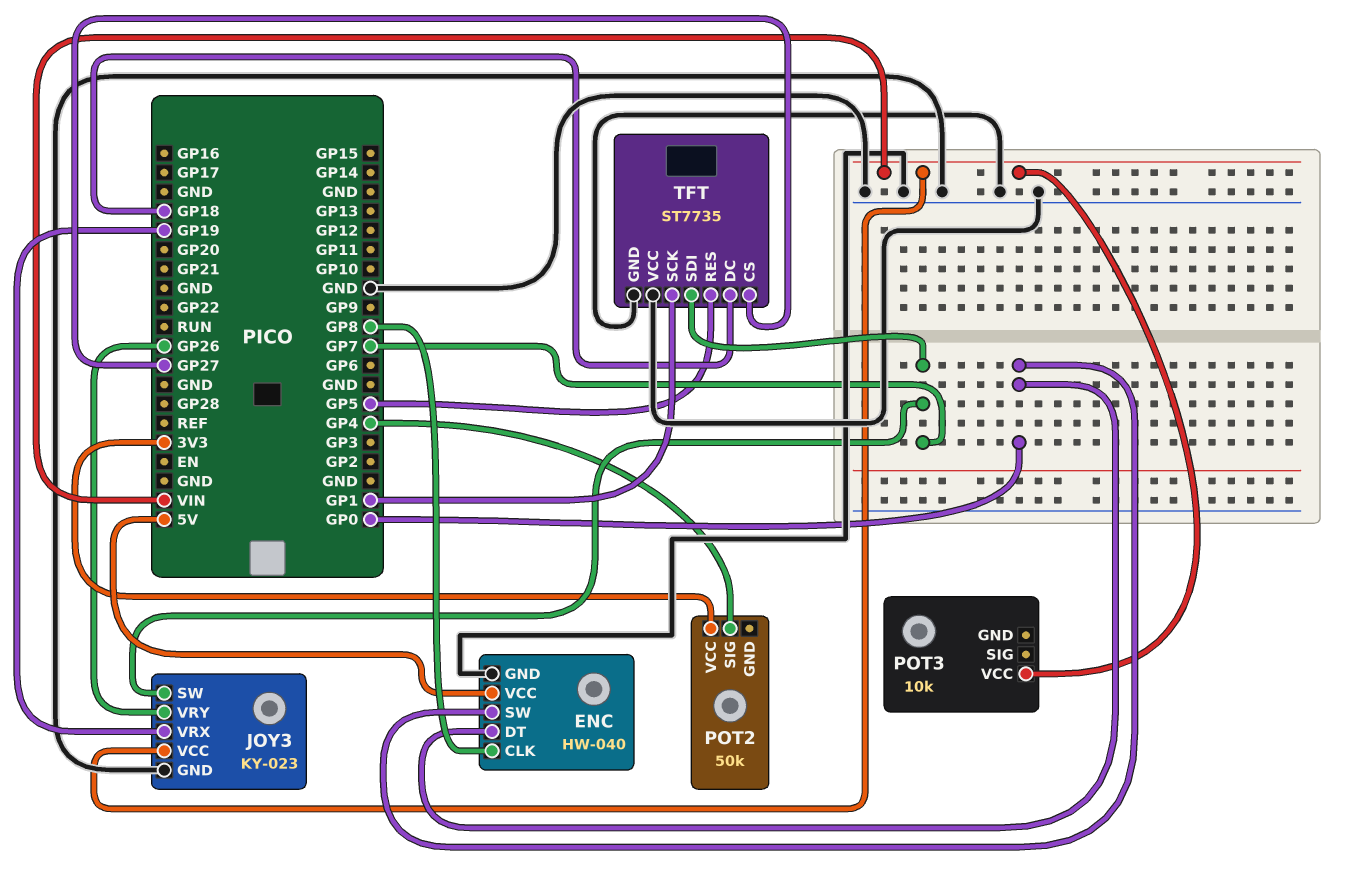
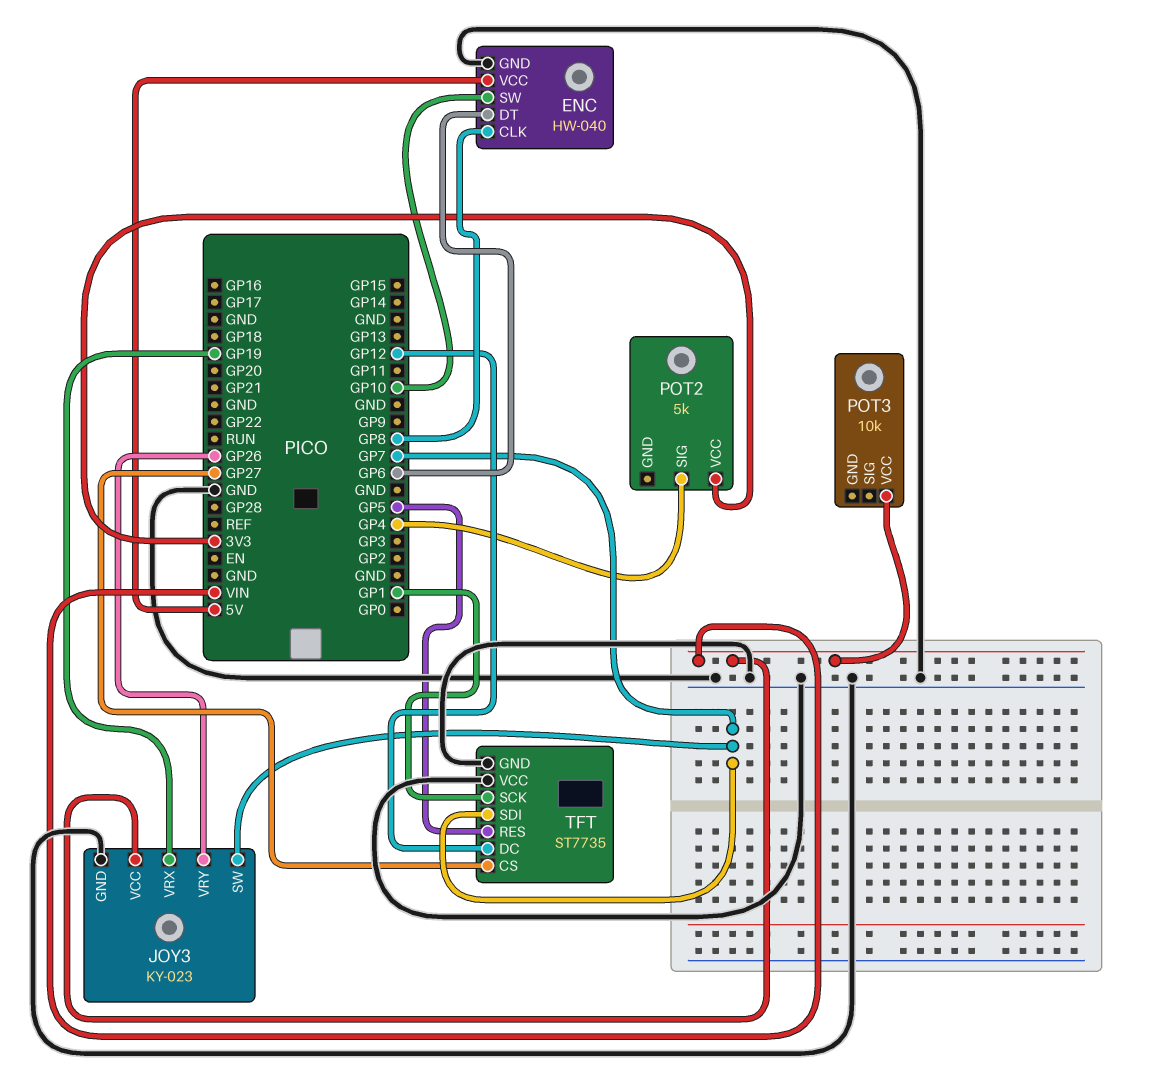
ENC pin DT: GP0 -> GP6
ENC pin SW: GP0 -> GP10
POT2: 50k -> 5k
TFT pin DC: GP18 -> GP12

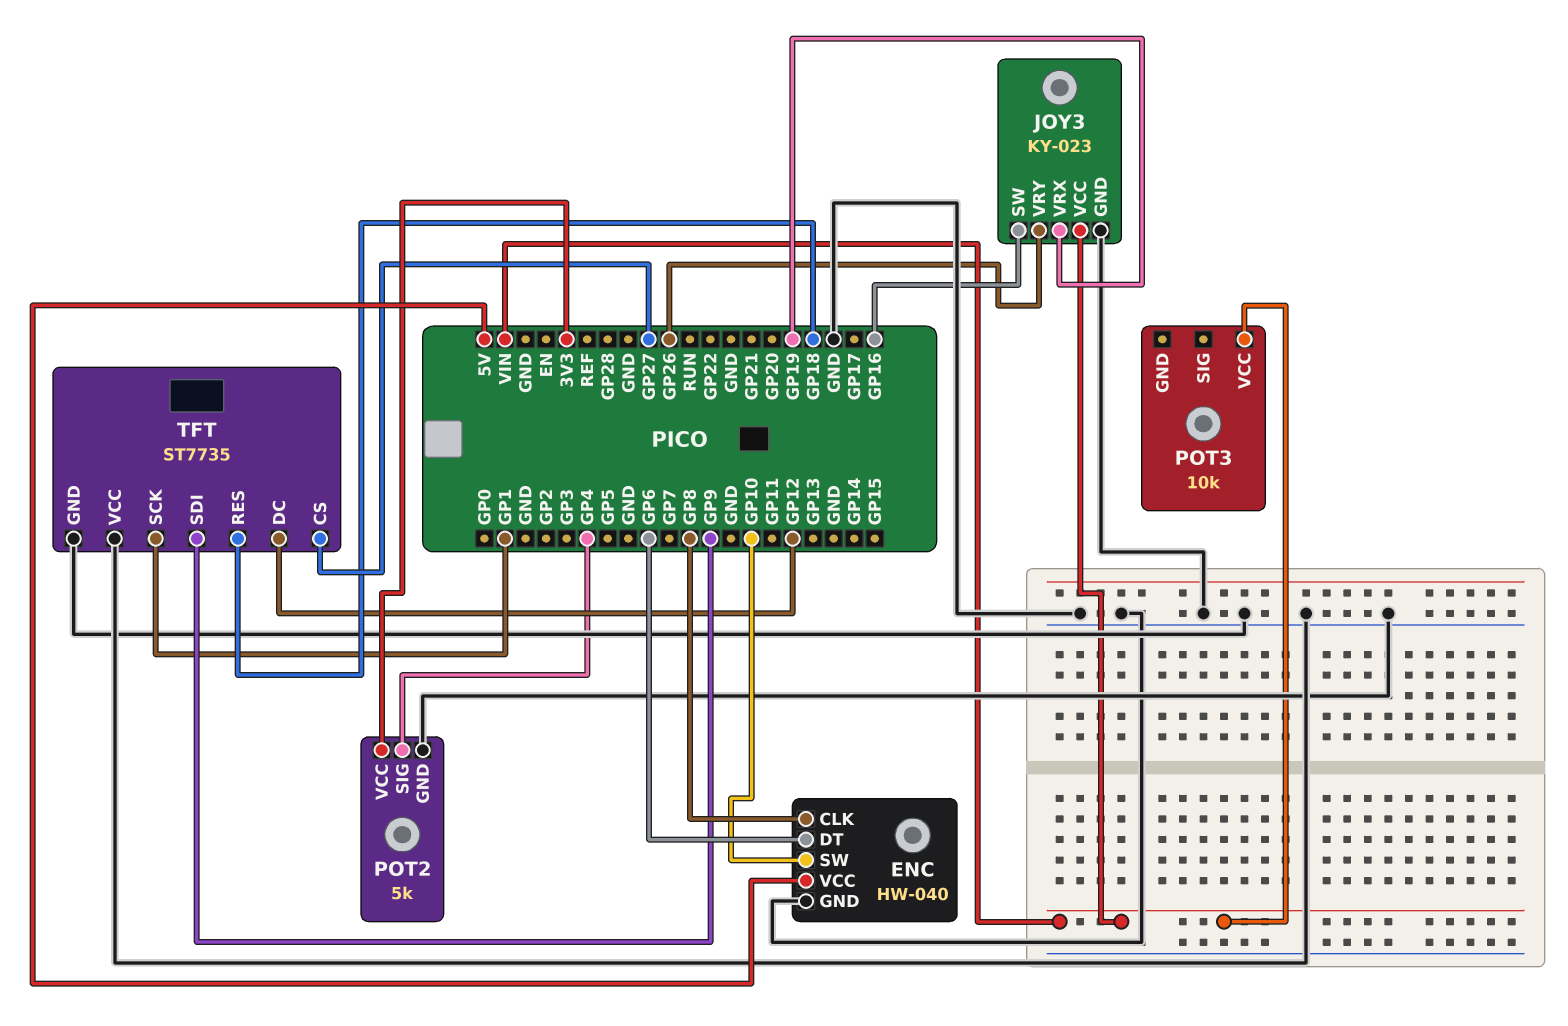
JOY3 pin SW: GP7 -> GP16
POT2 pin GND: none -> GND
TFT pin RES: GP5 -> GP18
TFT pin SDI: GP7 -> GP9

